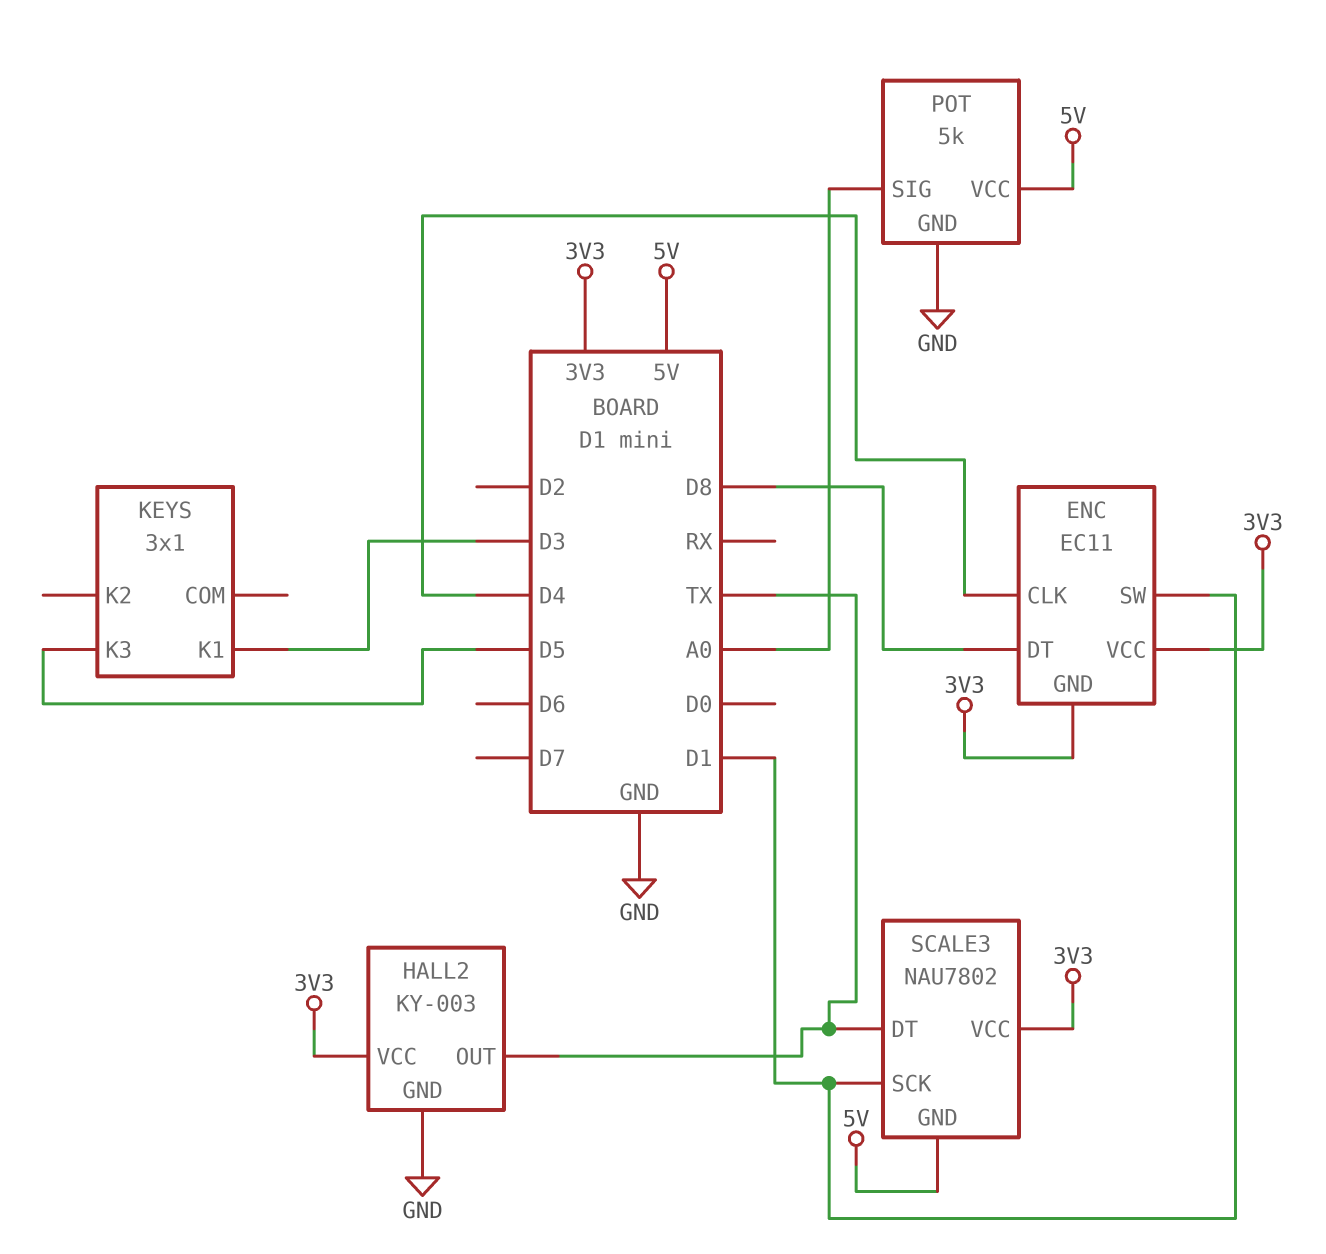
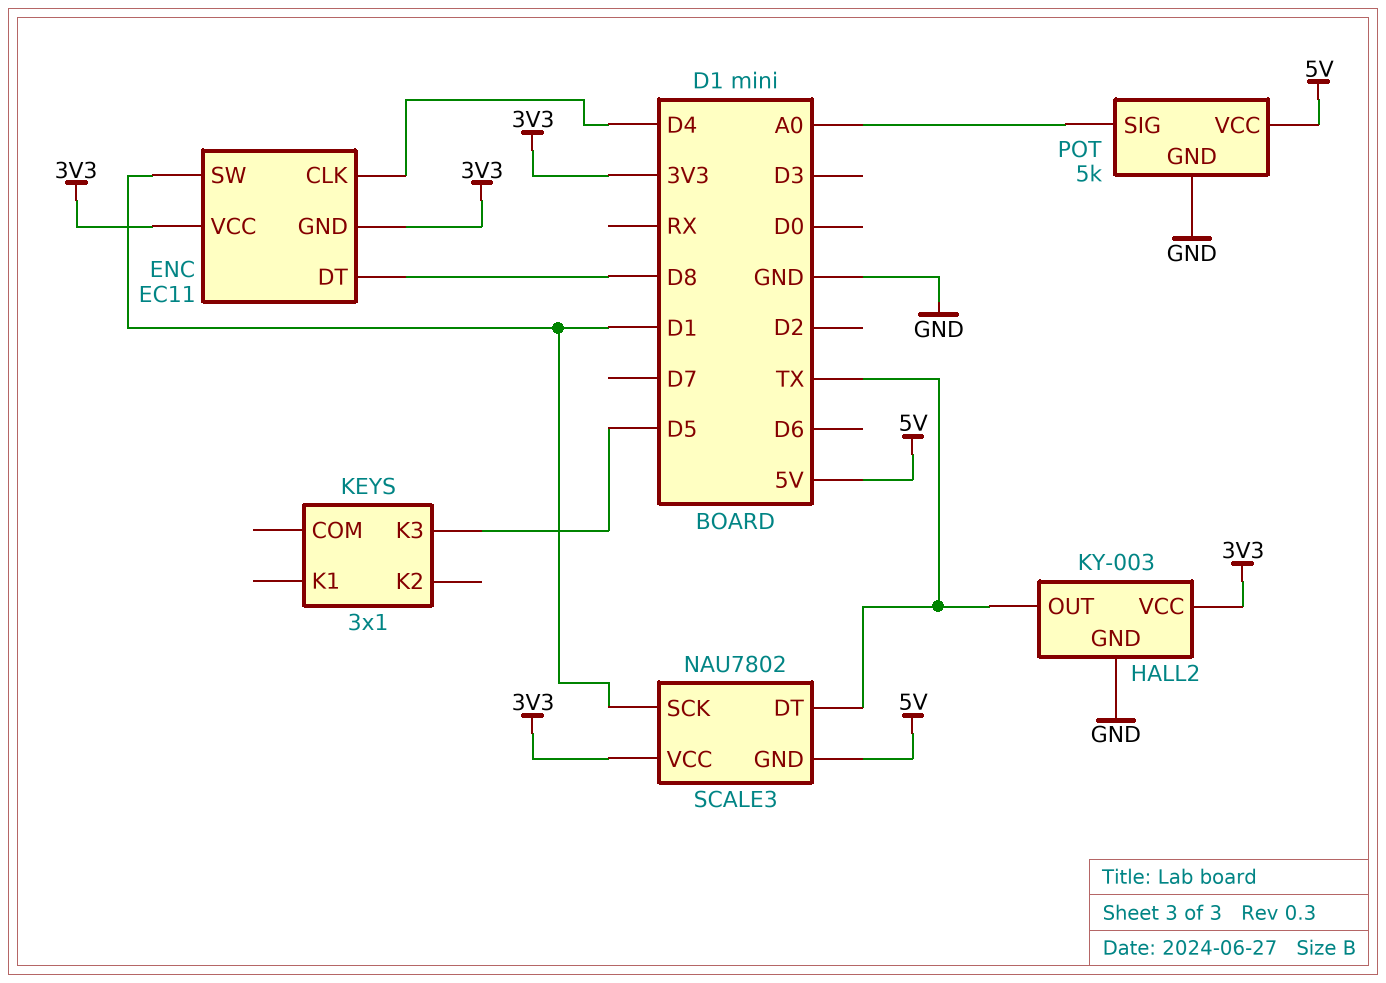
KEYS pin K1: D3 -> none

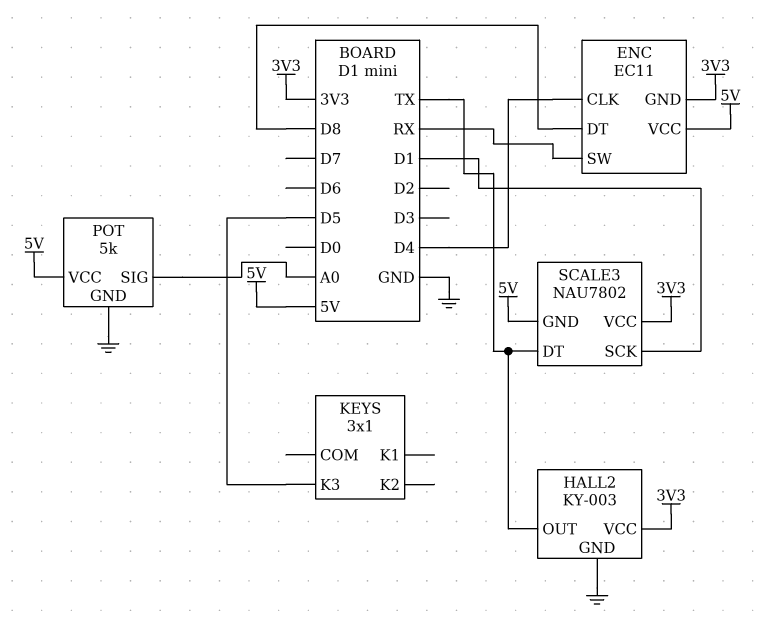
ENC pin SW: D1 -> RX
ENC pin VCC: 3V3 -> 5V

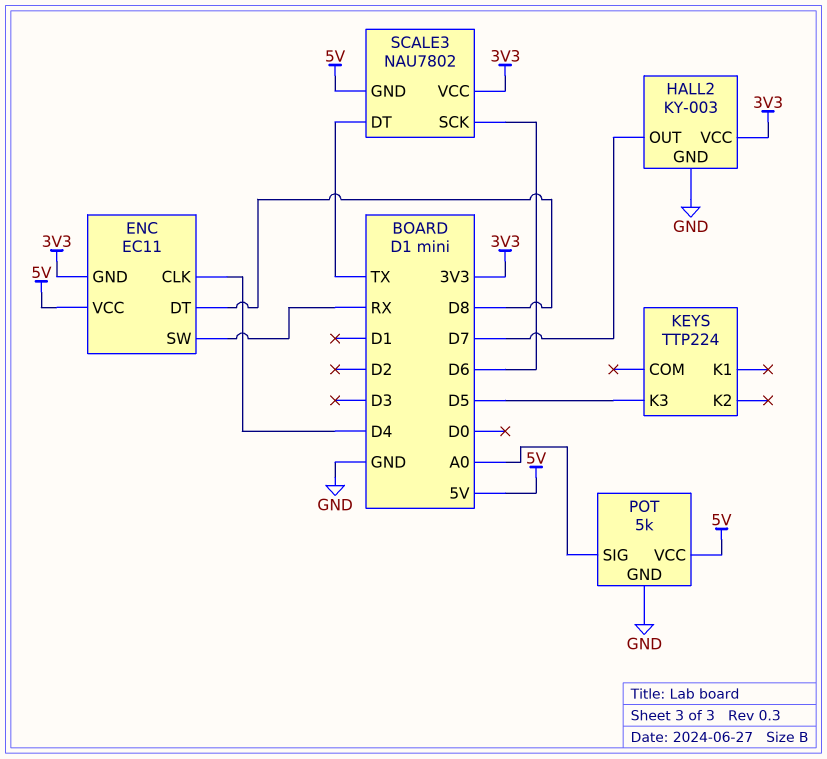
HALL2 pin OUT: TX -> D7
KEYS: 3x1 -> TTP224
SCALE3 pin SCK: D1 -> D6

